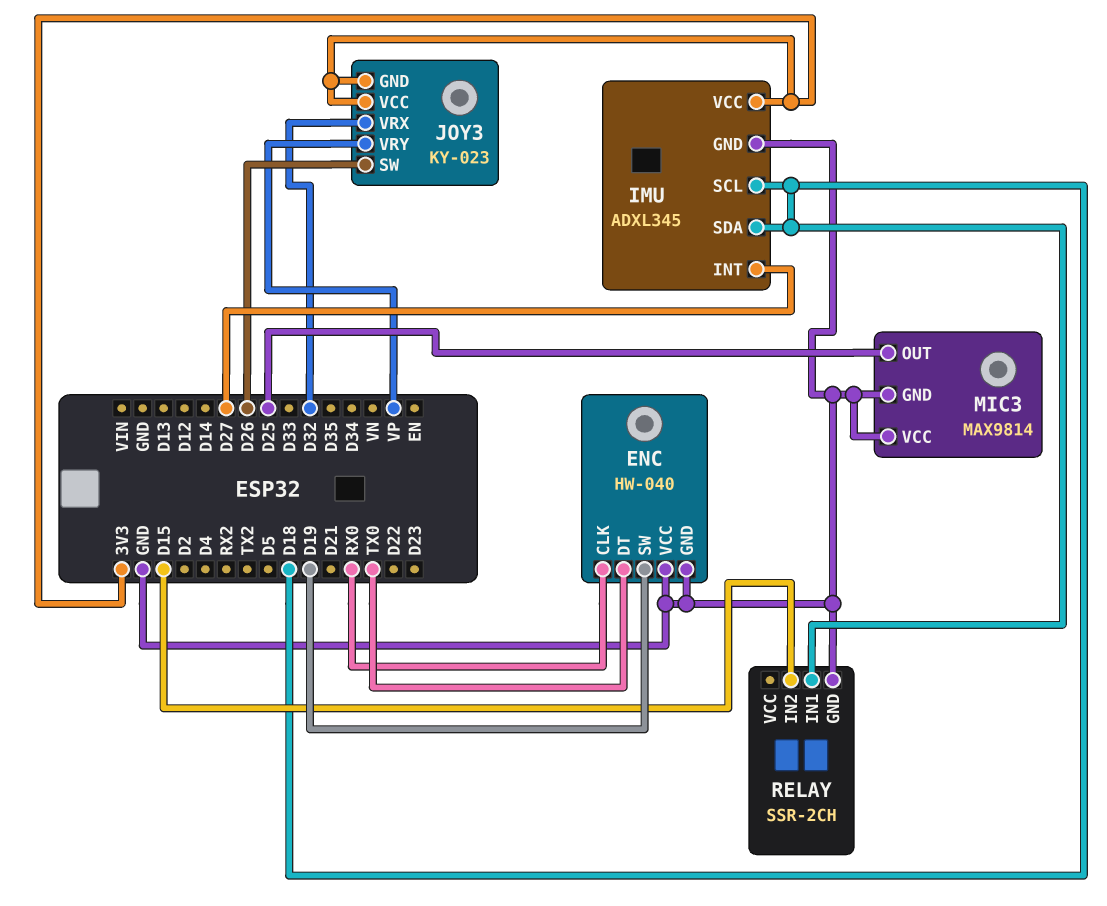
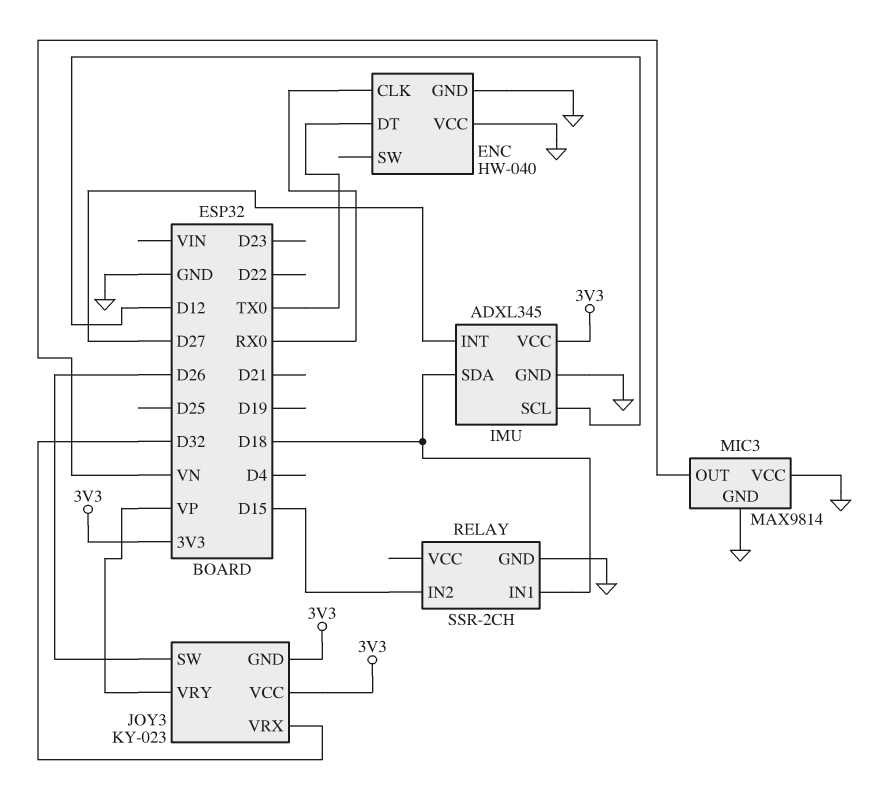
ENC pin SW: D19 -> none
IMU pin SCL: D18 -> D12
MIC3 pin OUT: D25 -> VN

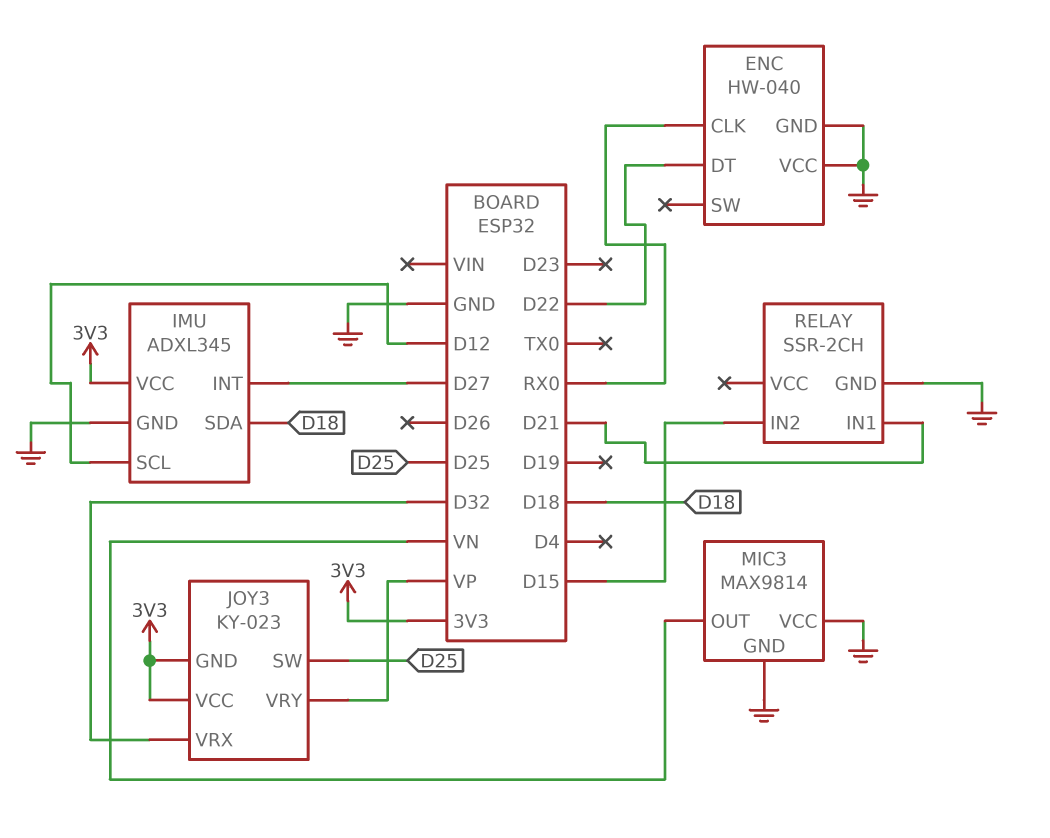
ENC pin DT: TX0 -> D22
JOY3 pin SW: D26 -> D25
RELAY pin IN1: D18 -> D21

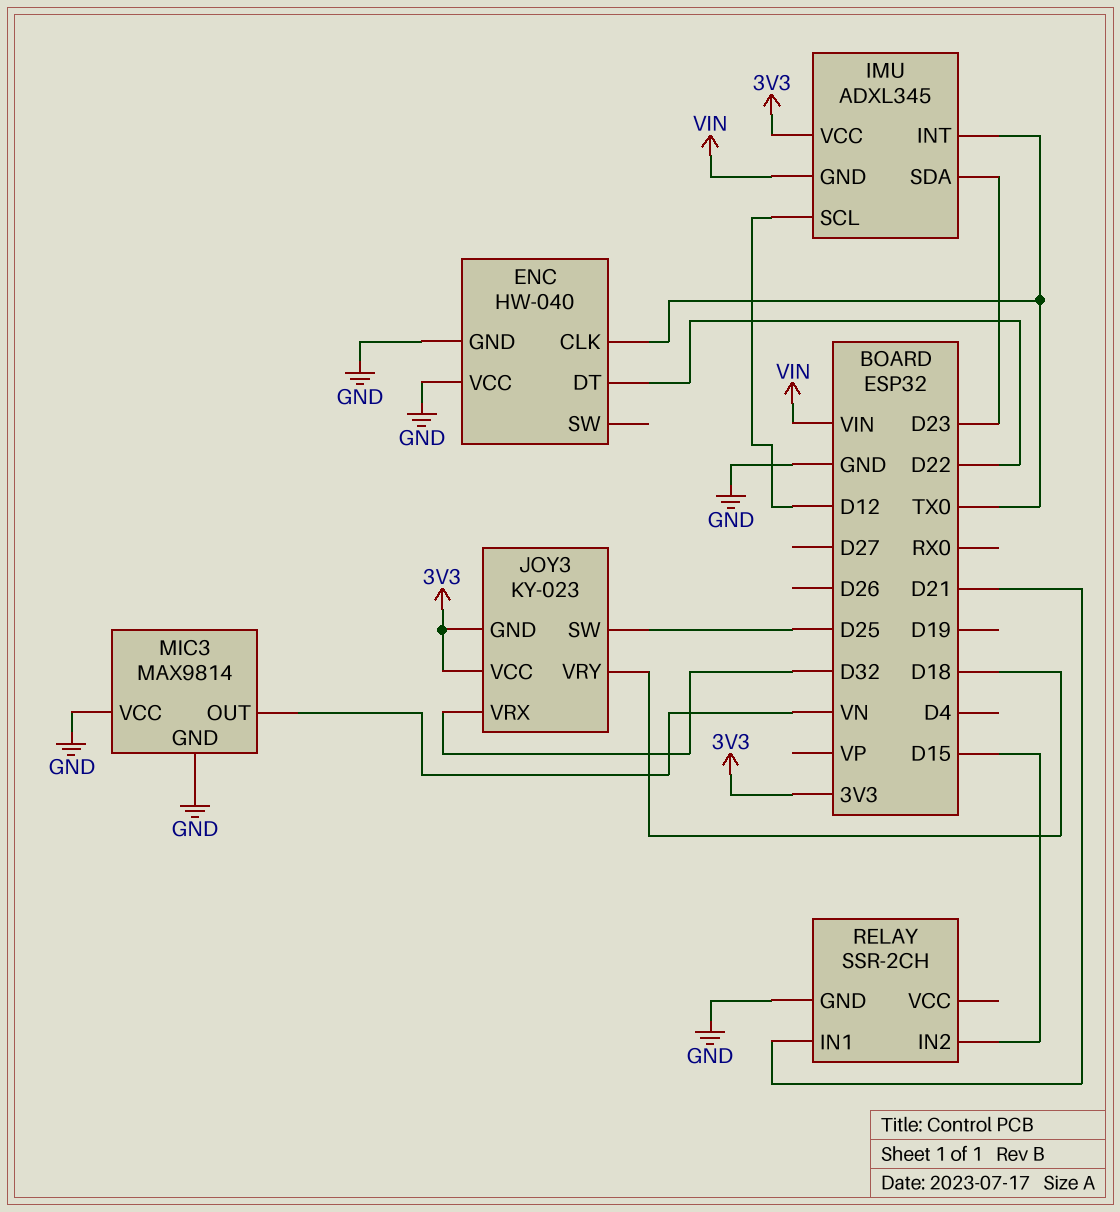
ENC pin CLK: RX0 -> TX0
IMU pin GND: GND -> VIN
IMU pin INT: D27 -> TX0
IMU pin SDA: D18 -> D23
JOY3 pin VRY: VP -> D18

